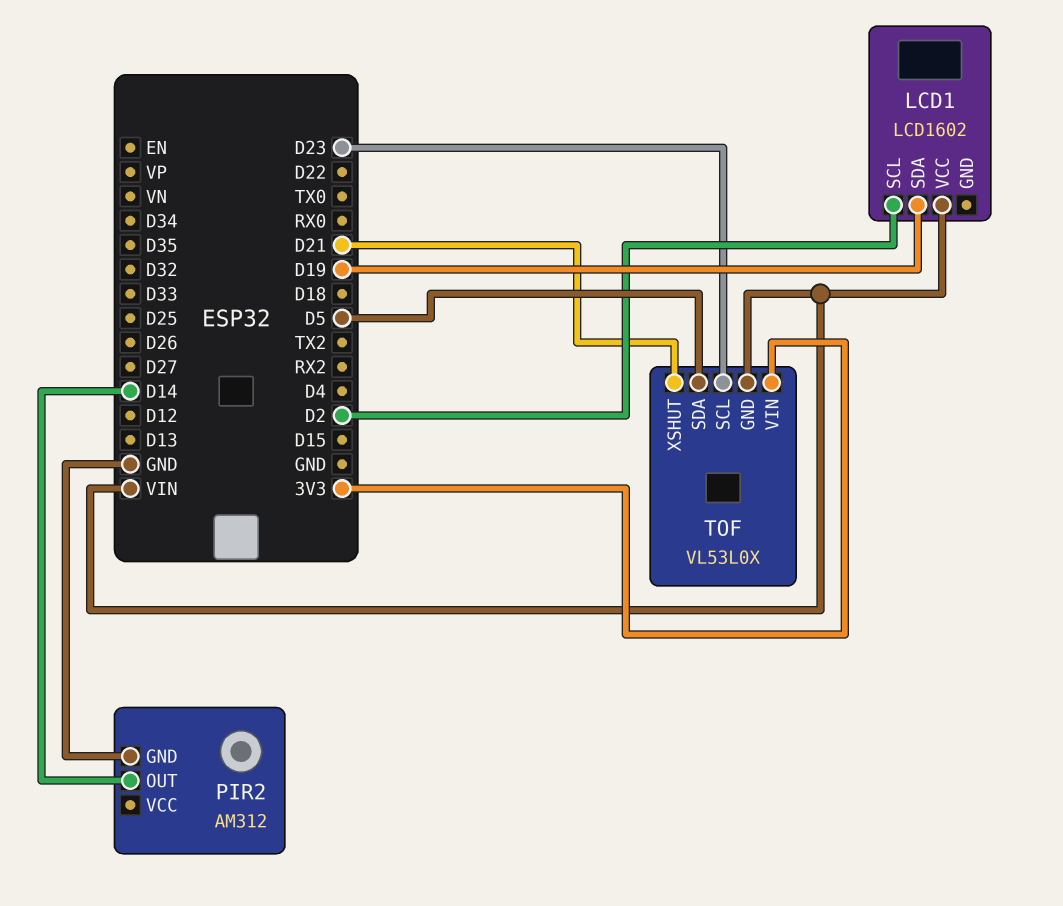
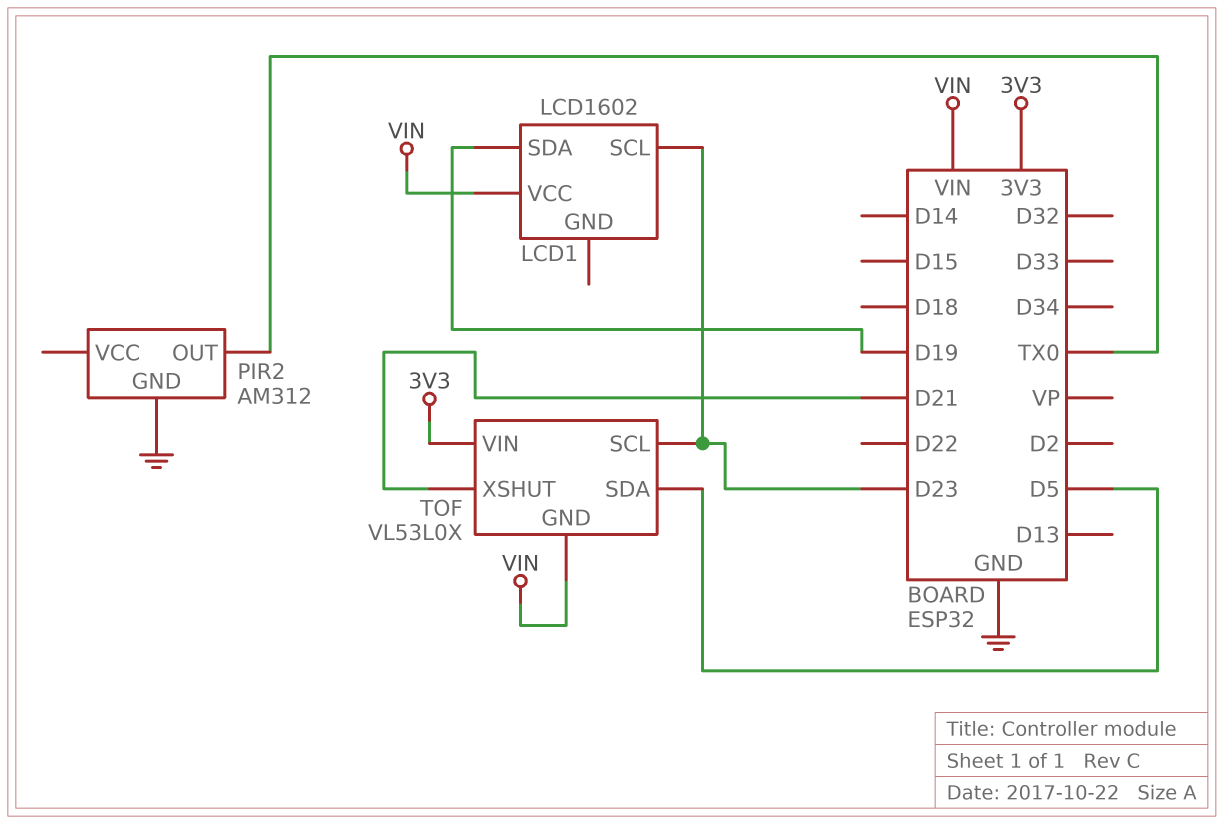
LCD1 pin SCL: D2 -> D23
PIR2 pin OUT: D14 -> TX0

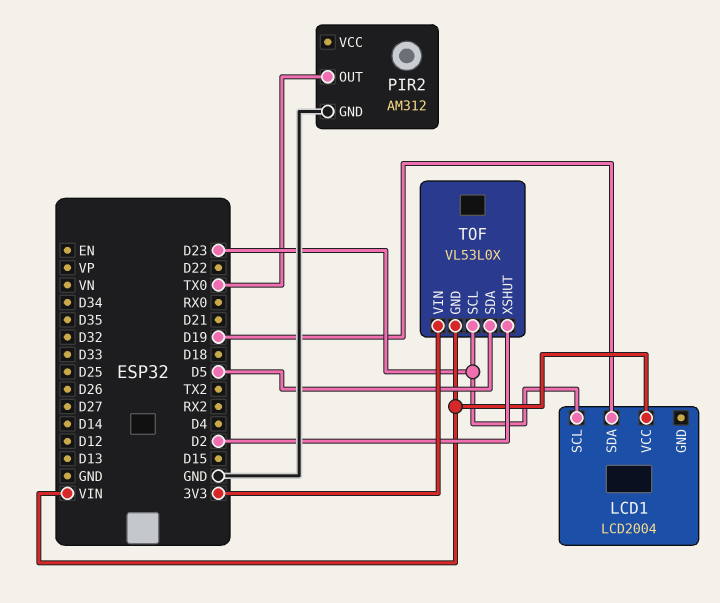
LCD1: LCD1602 -> LCD2004
TOF pin XSHUT: D21 -> D2

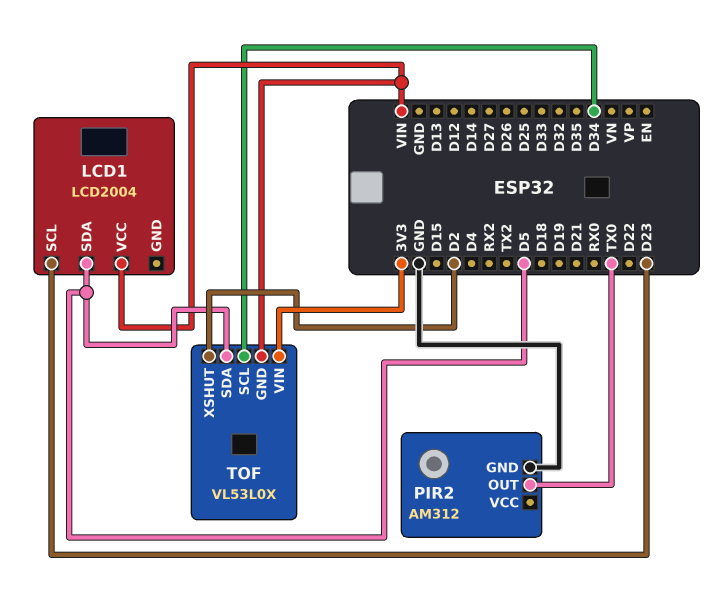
LCD1 pin SDA: D19 -> D5
TOF pin SCL: D23 -> D34

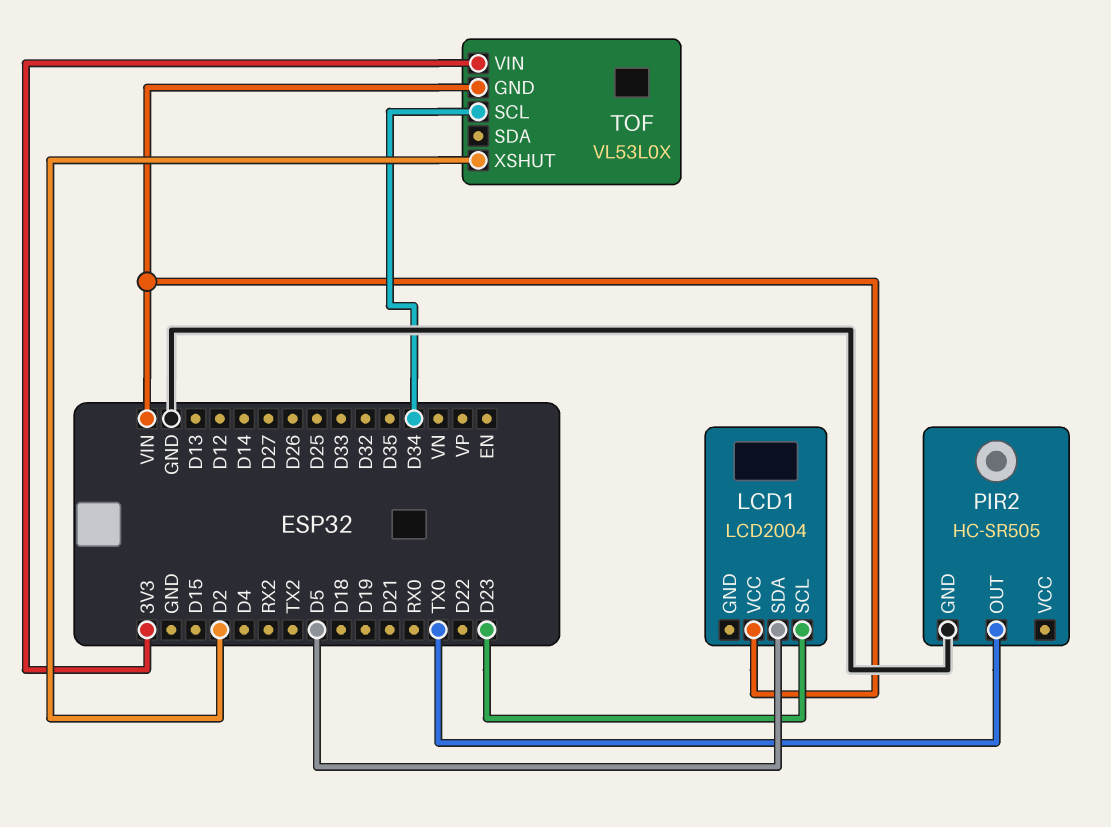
PIR2: AM312 -> HC-SR505
TOF pin SDA: D5 -> none

